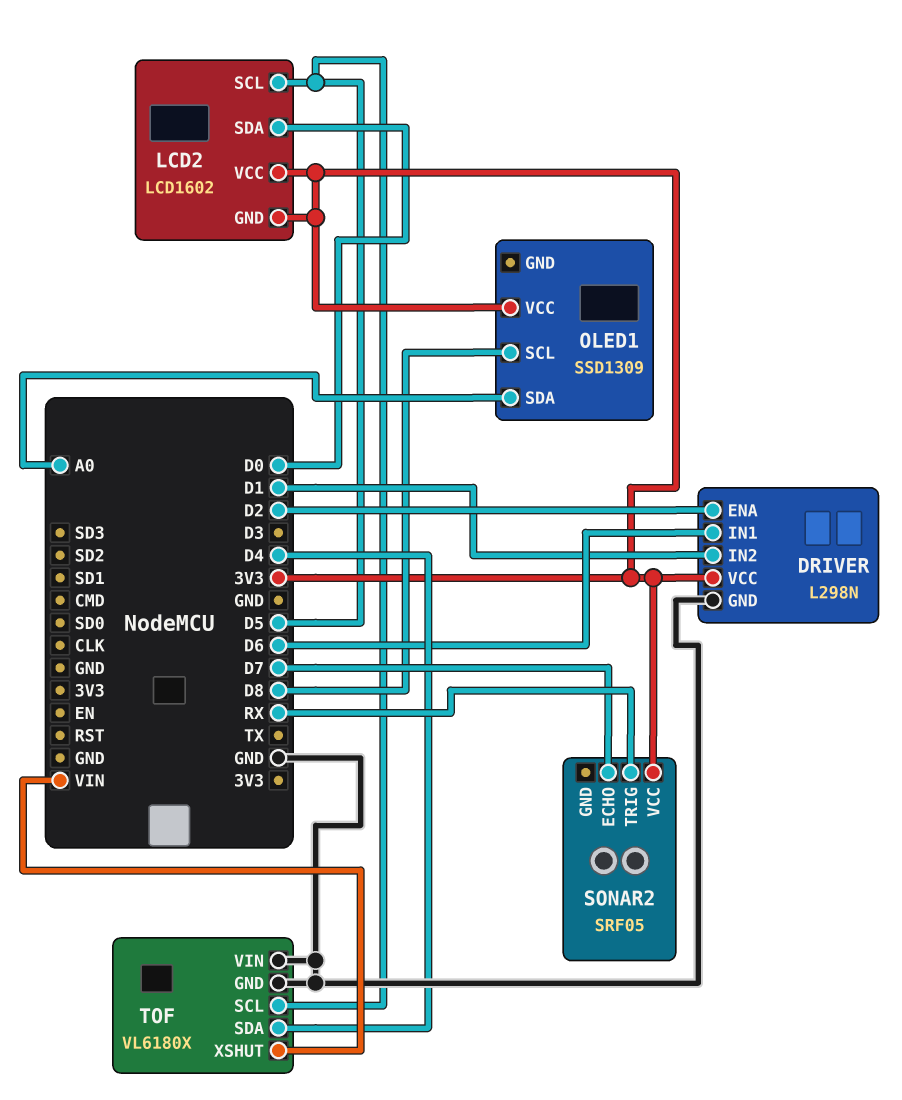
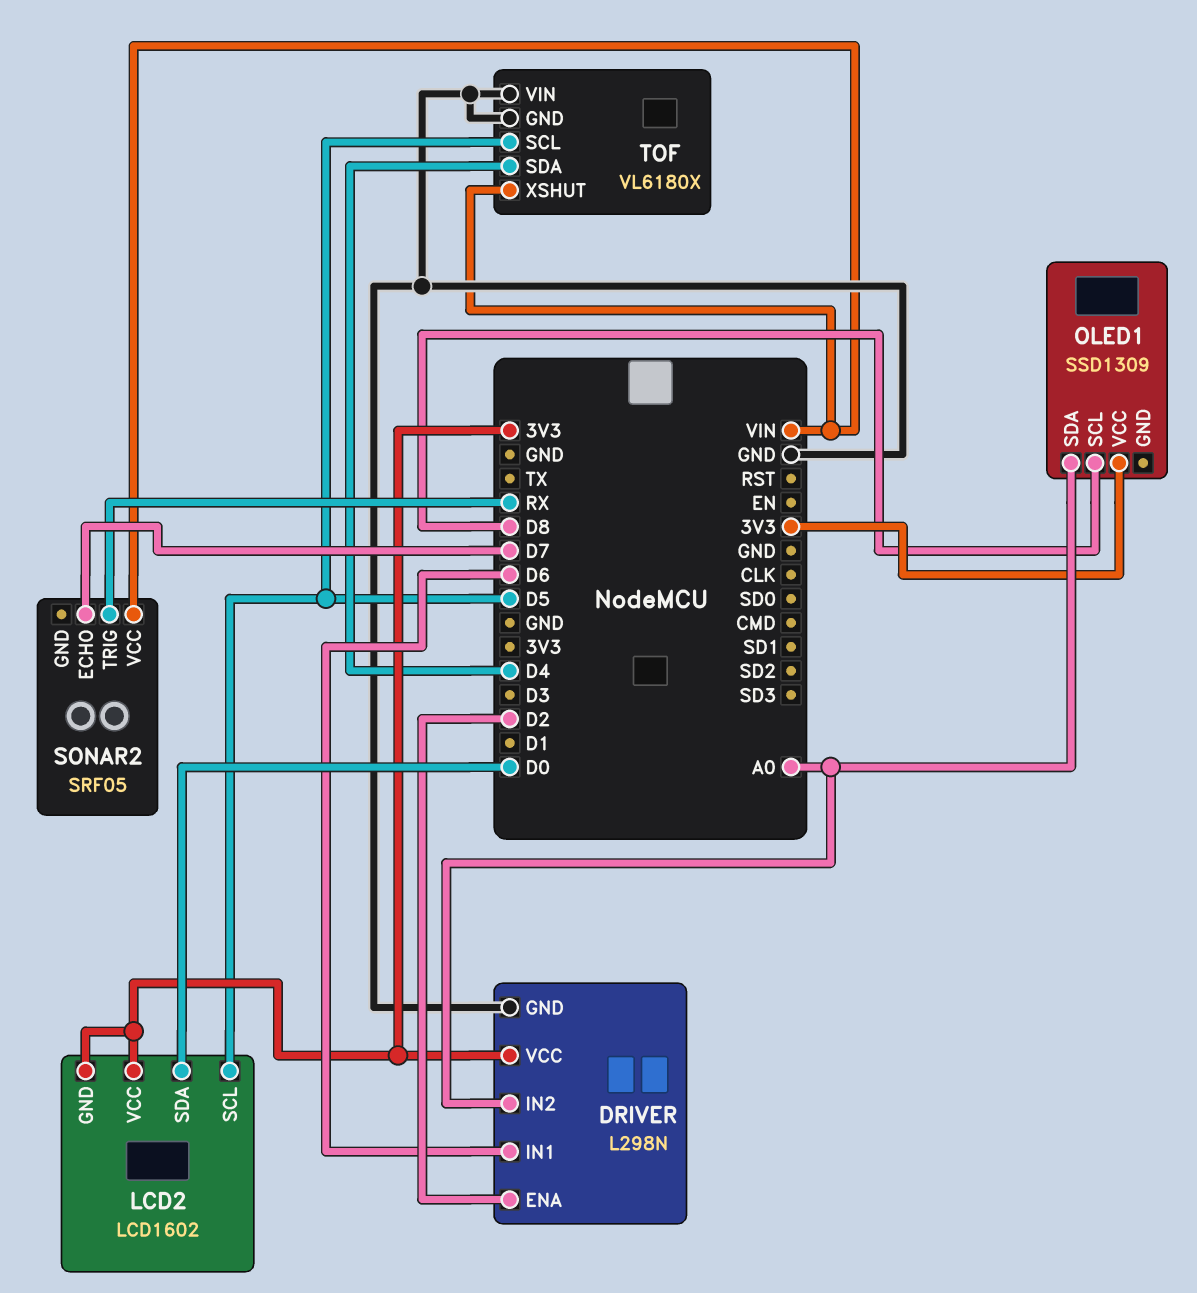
DRIVER pin IN2: D1 -> A0
SONAR2 pin VCC: 3V3 -> VIN

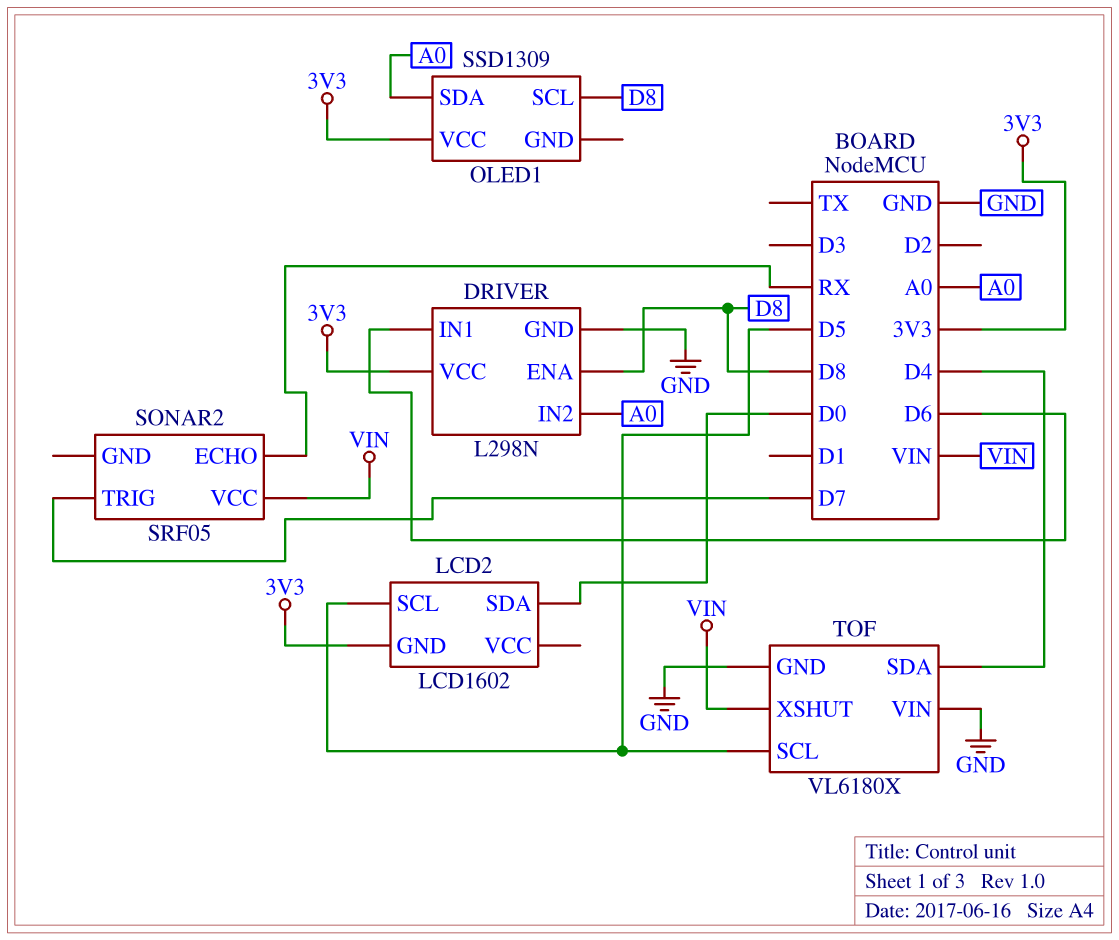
DRIVER pin ENA: D2 -> D8
LCD2 pin VCC: 3V3 -> none
SONAR2 pin ECHO: D7 -> RX
SONAR2 pin TRIG: RX -> D7

